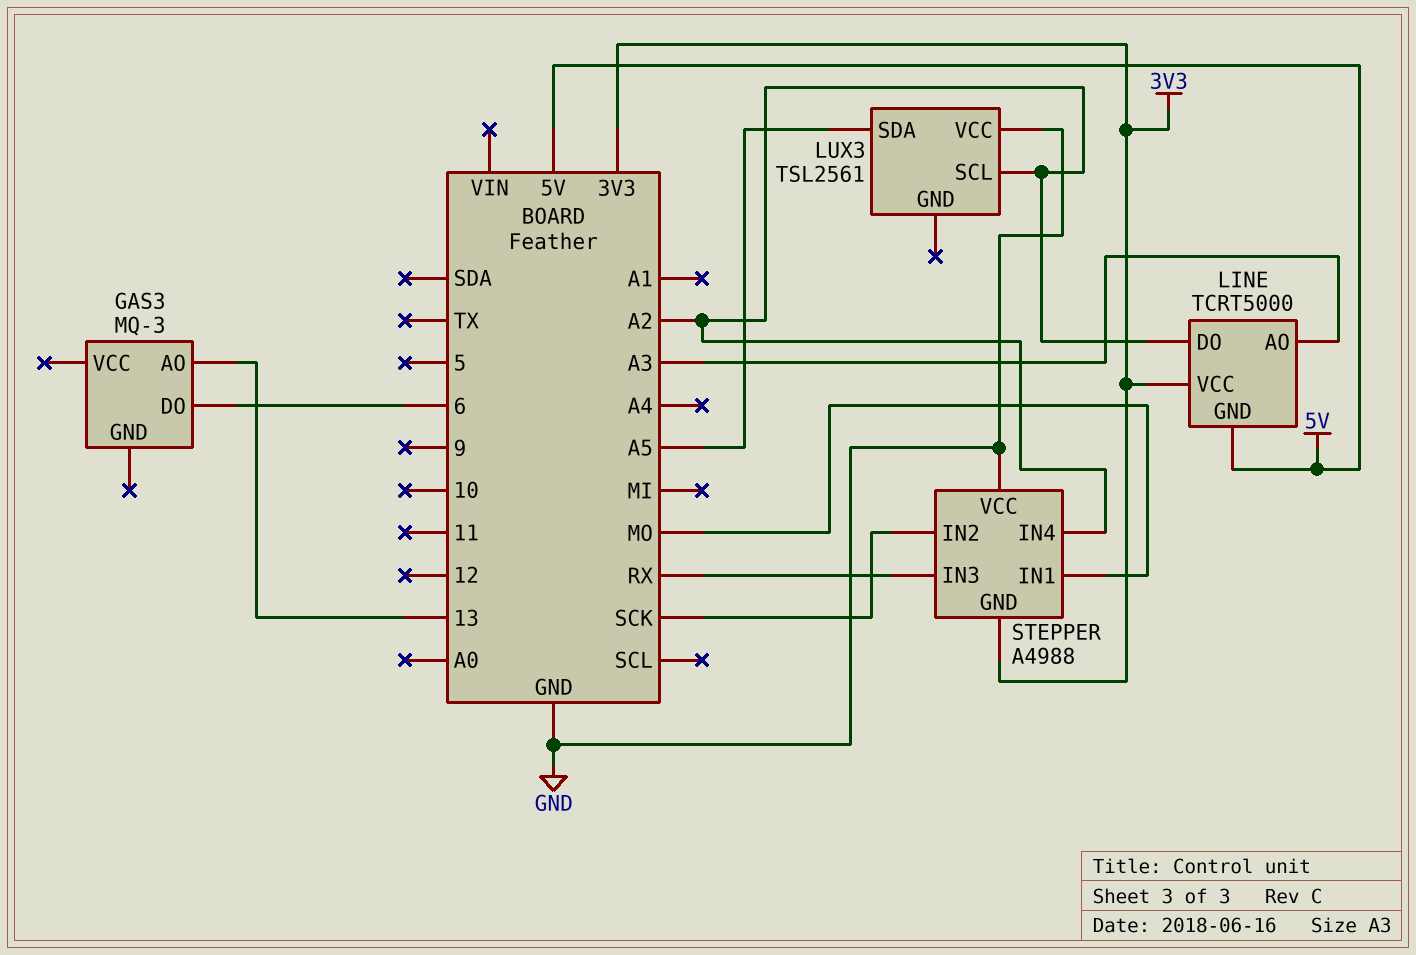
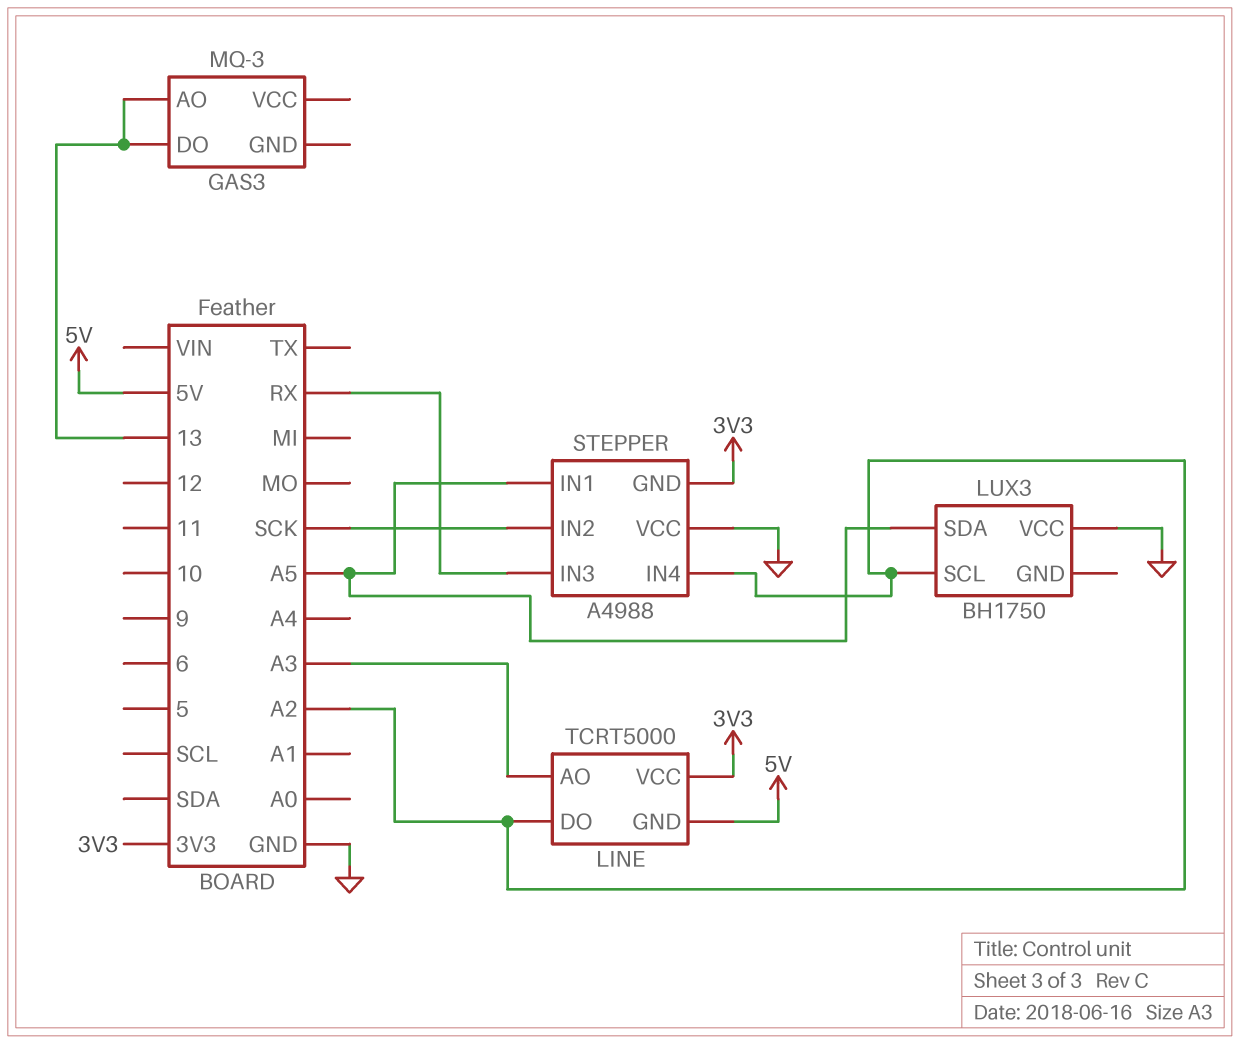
GAS3 pin DO: 6 -> 13
LUX3: TSL2561 -> BH1750
STEPPER pin IN1: MO -> A5

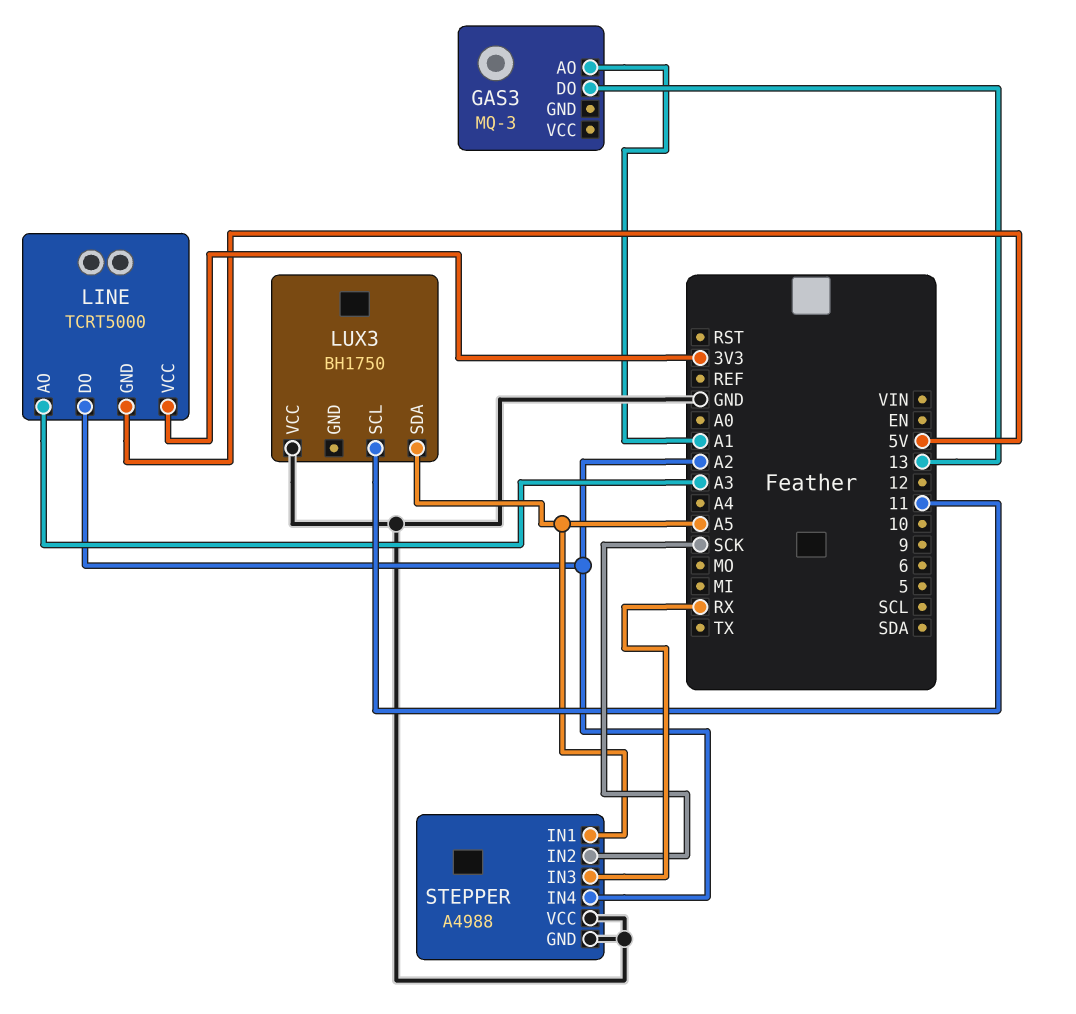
GAS3 pin AO: 13 -> A1
LUX3 pin SCL: A2 -> 11
STEPPER pin GND: 3V3 -> GND

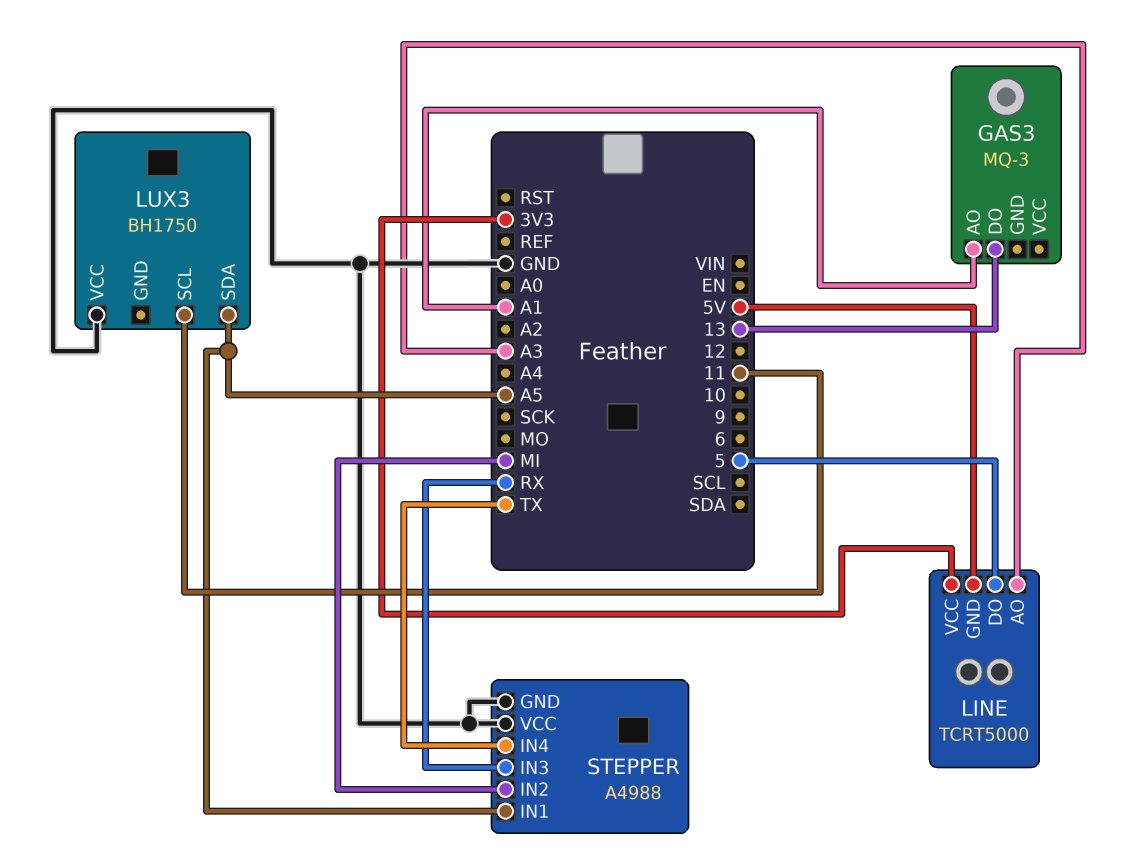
LINE pin DO: A2 -> 5
STEPPER pin IN2: SCK -> MI
STEPPER pin IN4: A2 -> TX

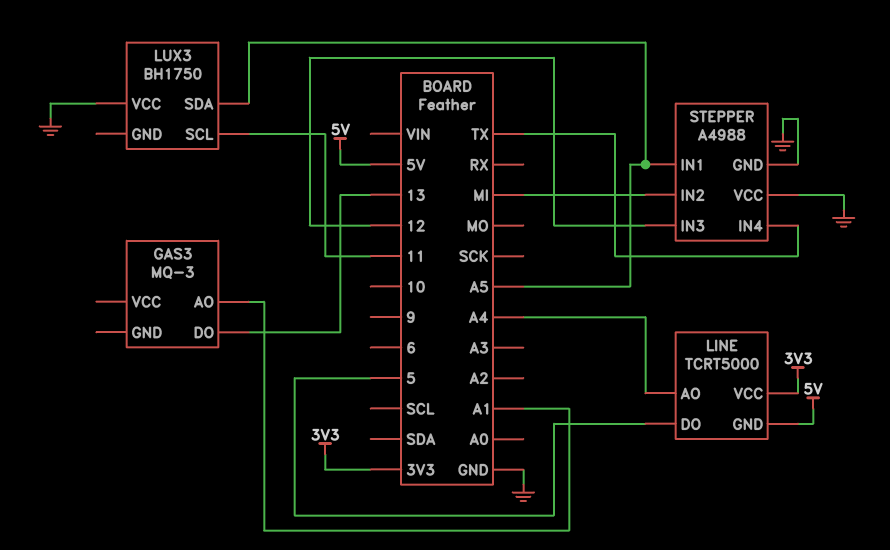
LINE pin AO: A3 -> A4
STEPPER pin IN3: RX -> 12

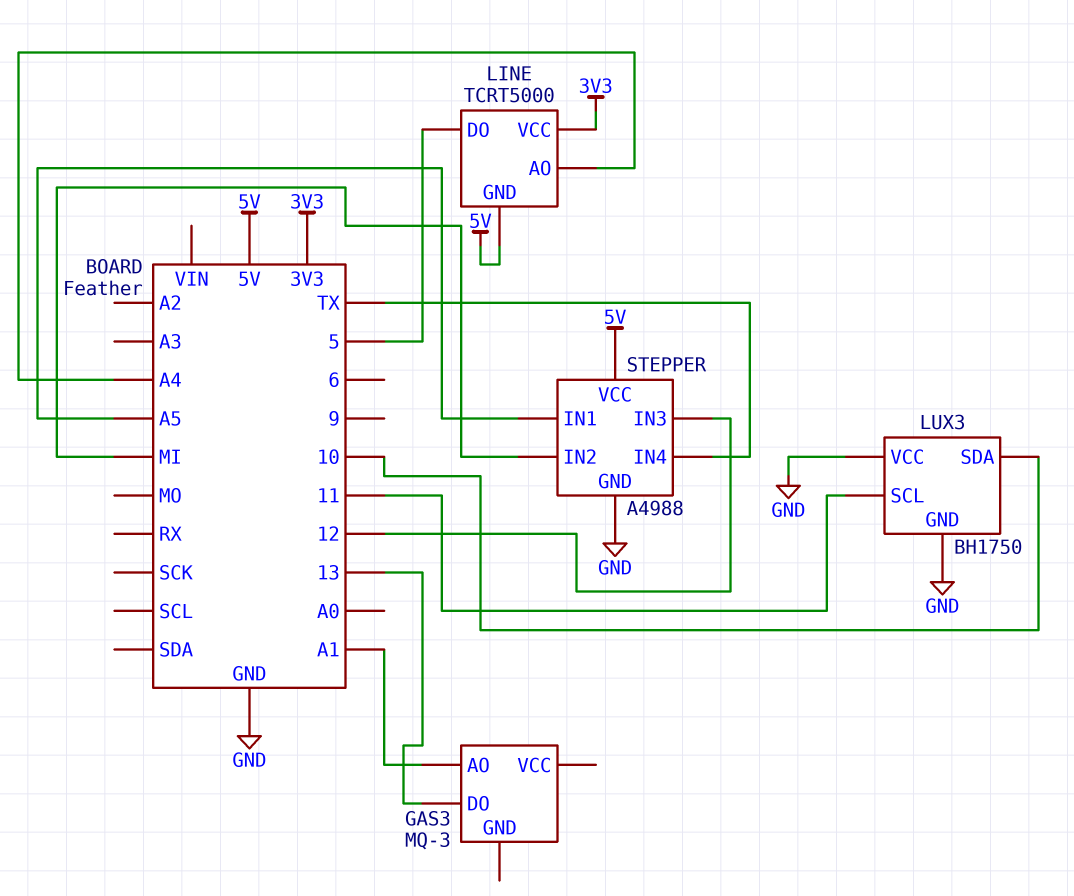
LUX3 pin GND: none -> GND
LUX3 pin SDA: A5 -> 10
STEPPER pin VCC: GND -> 5V

